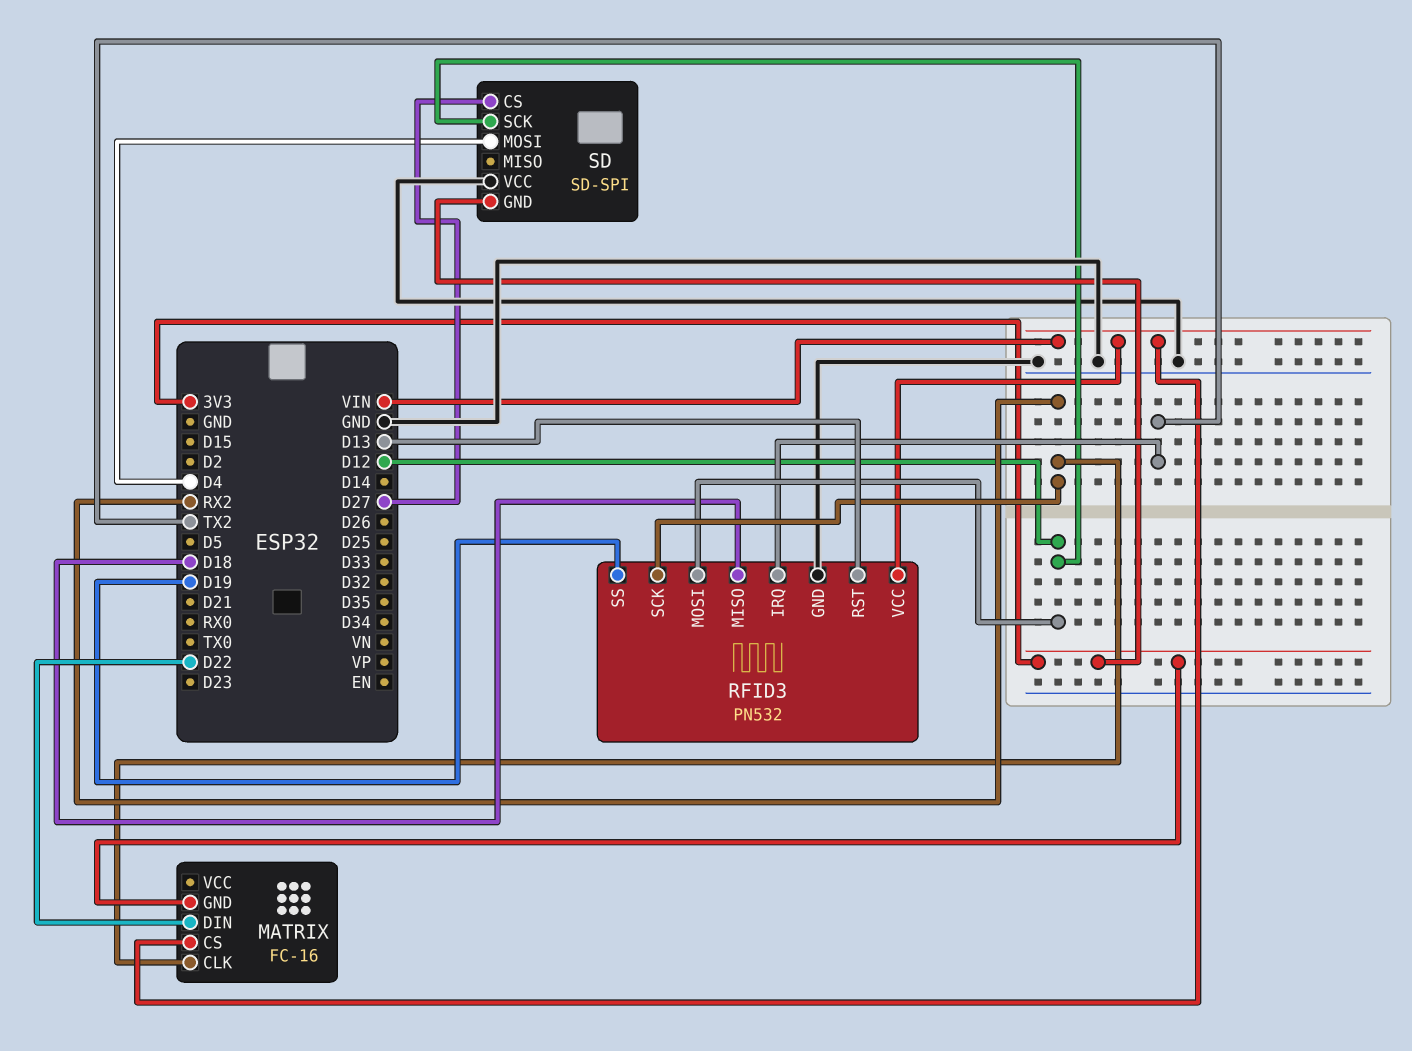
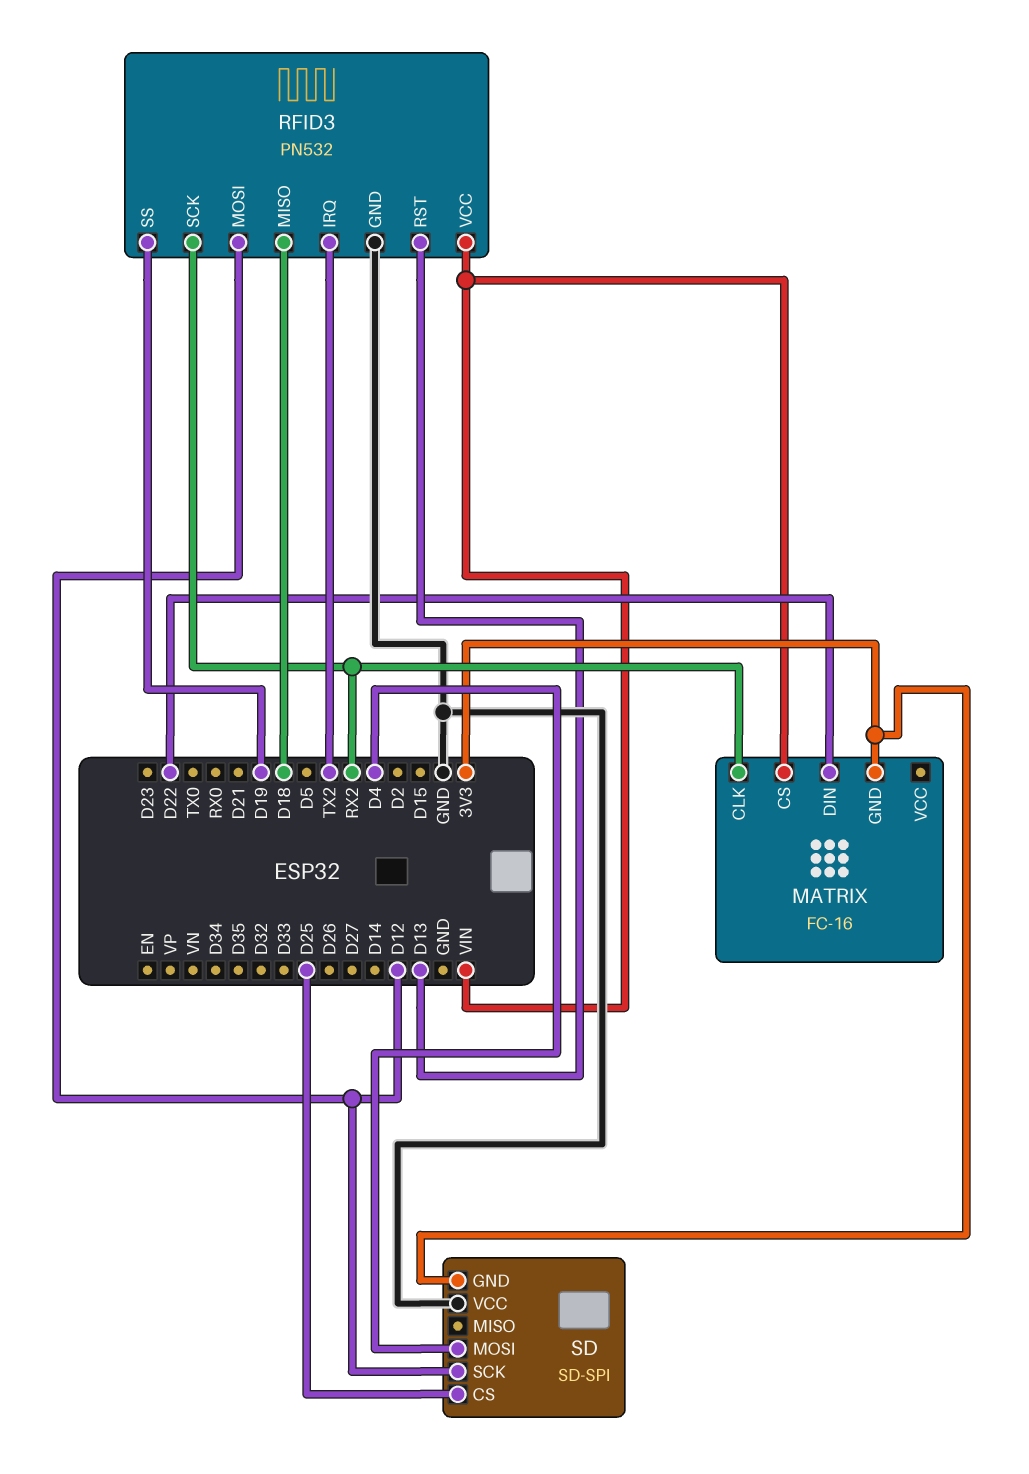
SD pin CS: D27 -> D25

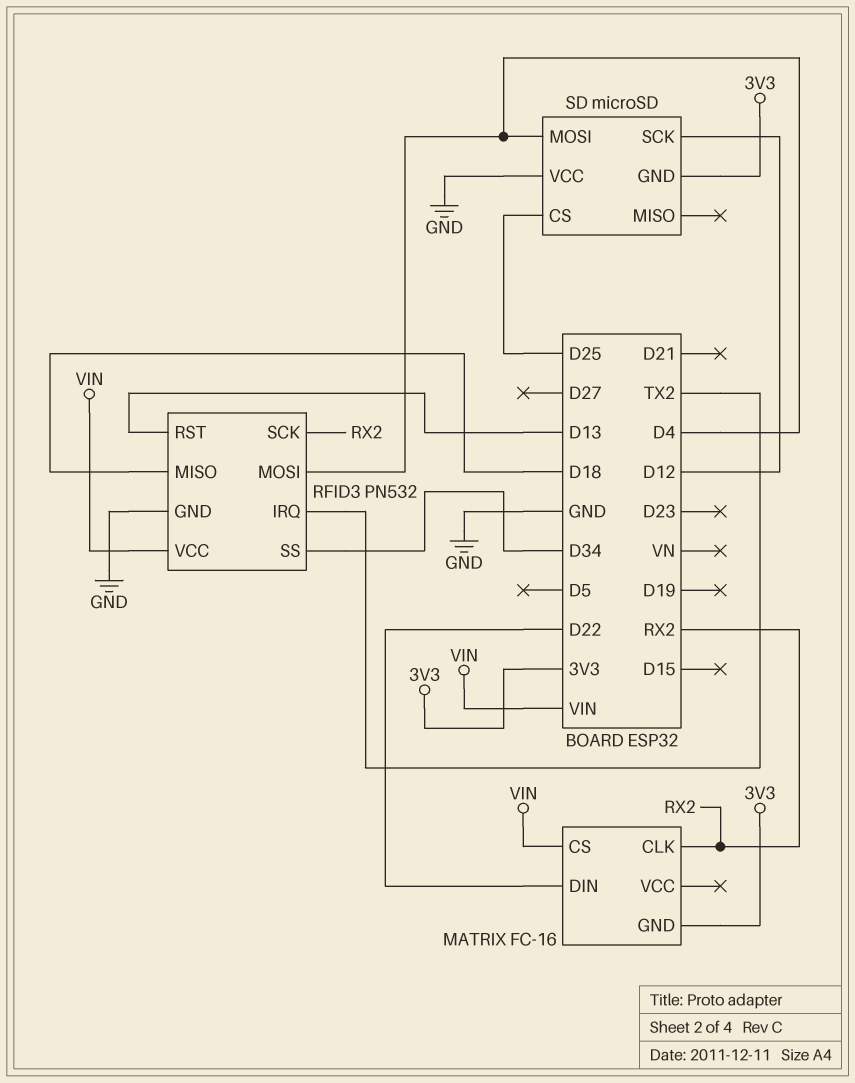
RFID3 pin MOSI: D12 -> D4
RFID3 pin SS: D19 -> D34
SD: SD-SPI -> microSD

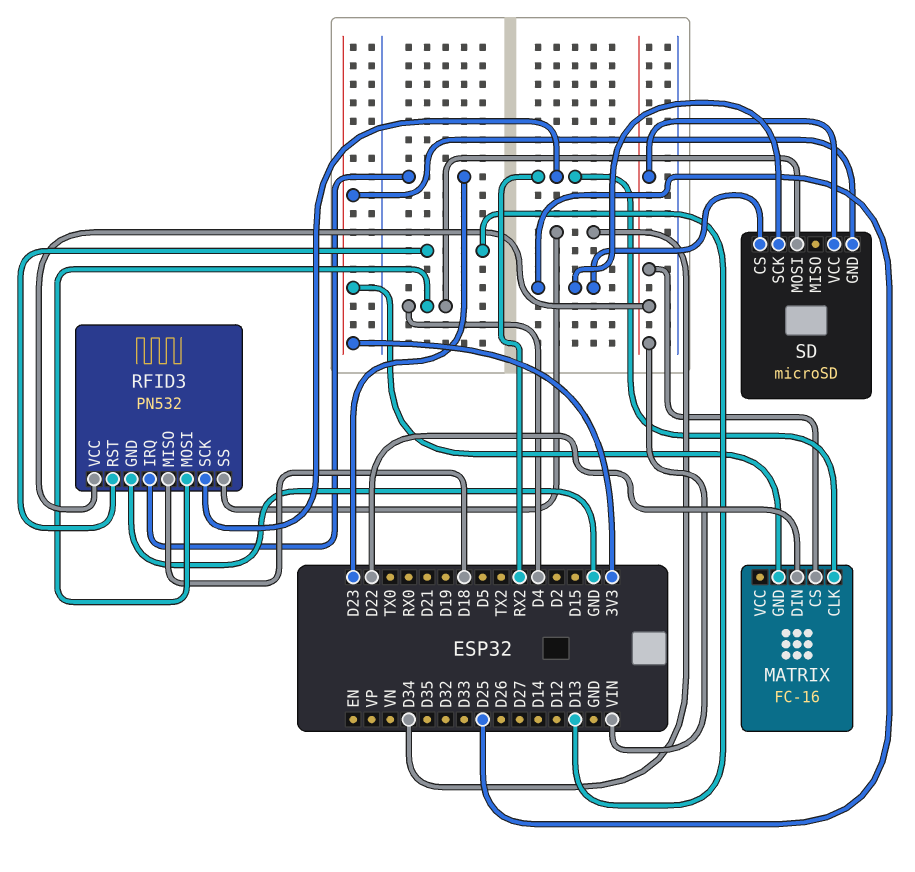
RFID3 pin IRQ: TX2 -> D23
SD pin SCK: D12 -> D25
SD pin VCC: GND -> VIN

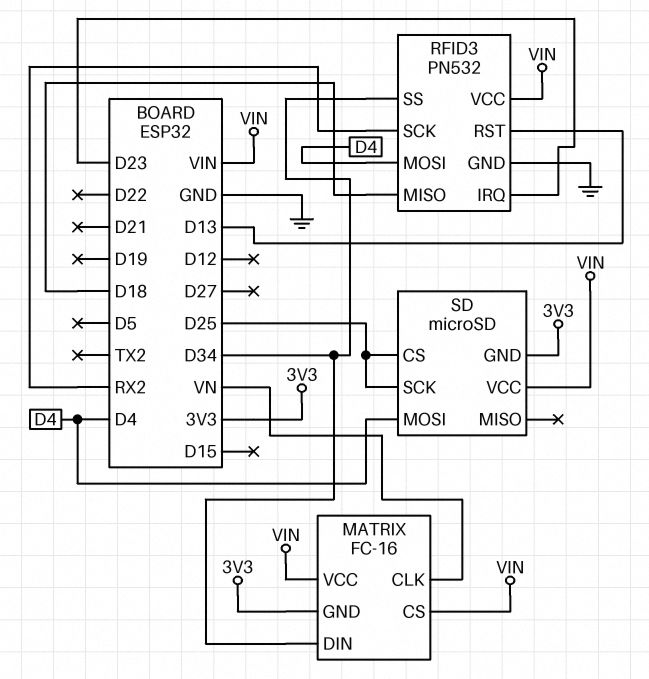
MATRIX pin CLK: RX2 -> VN
MATRIX pin DIN: D22 -> D34
MATRIX pin VCC: none -> VIN

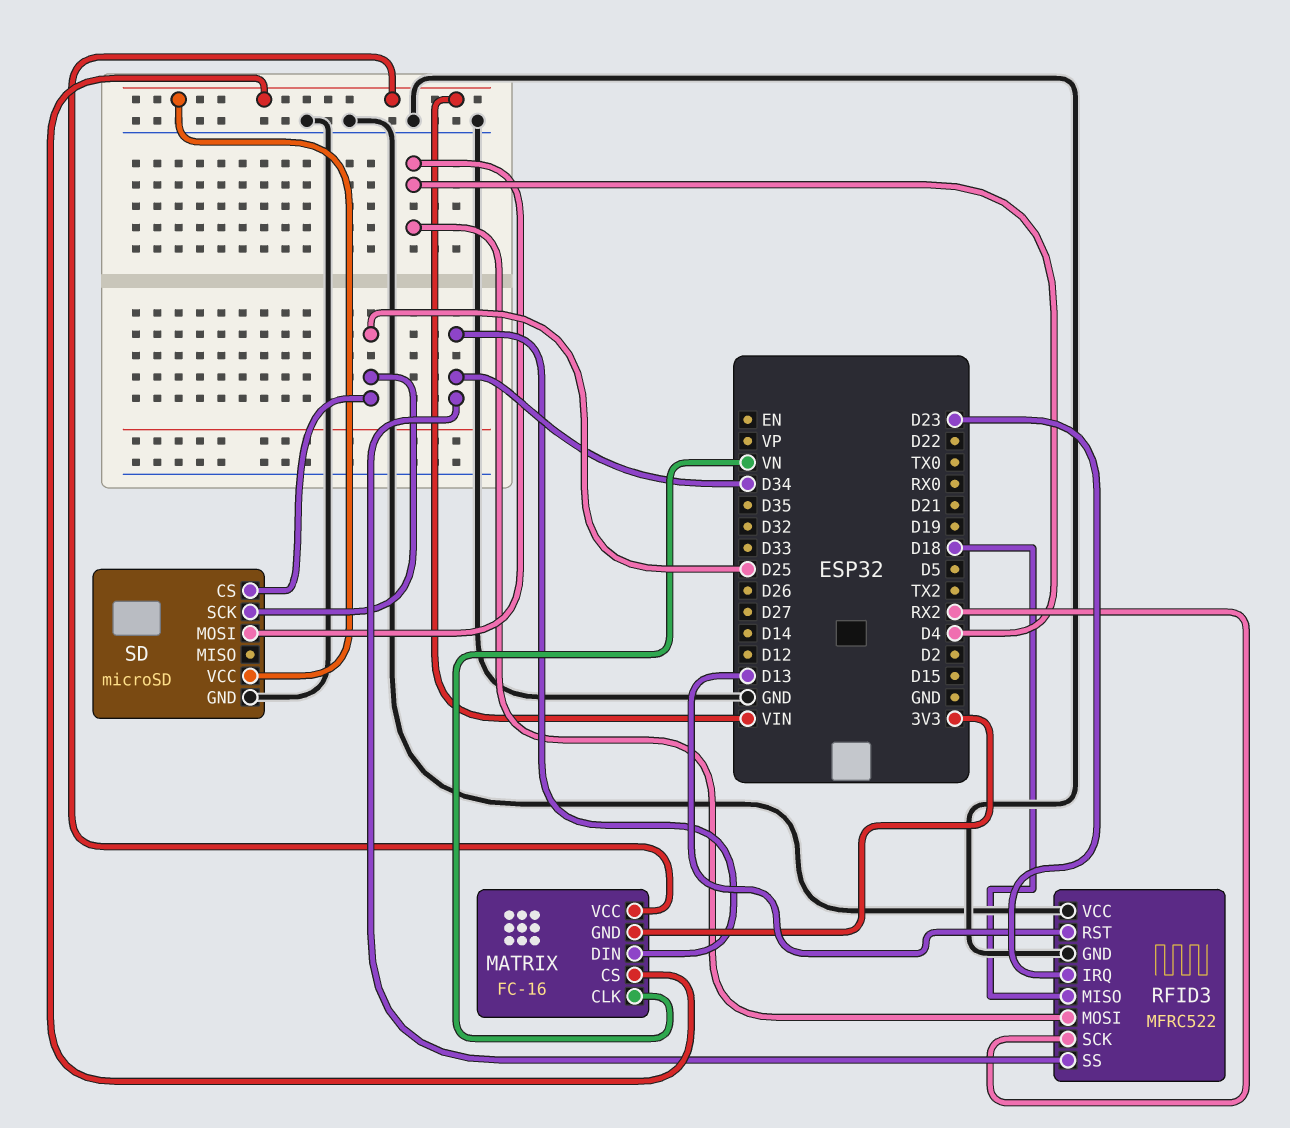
RFID3: PN532 -> MFRC522
RFID3 pin VCC: VIN -> GND
SD pin GND: 3V3 -> GND

